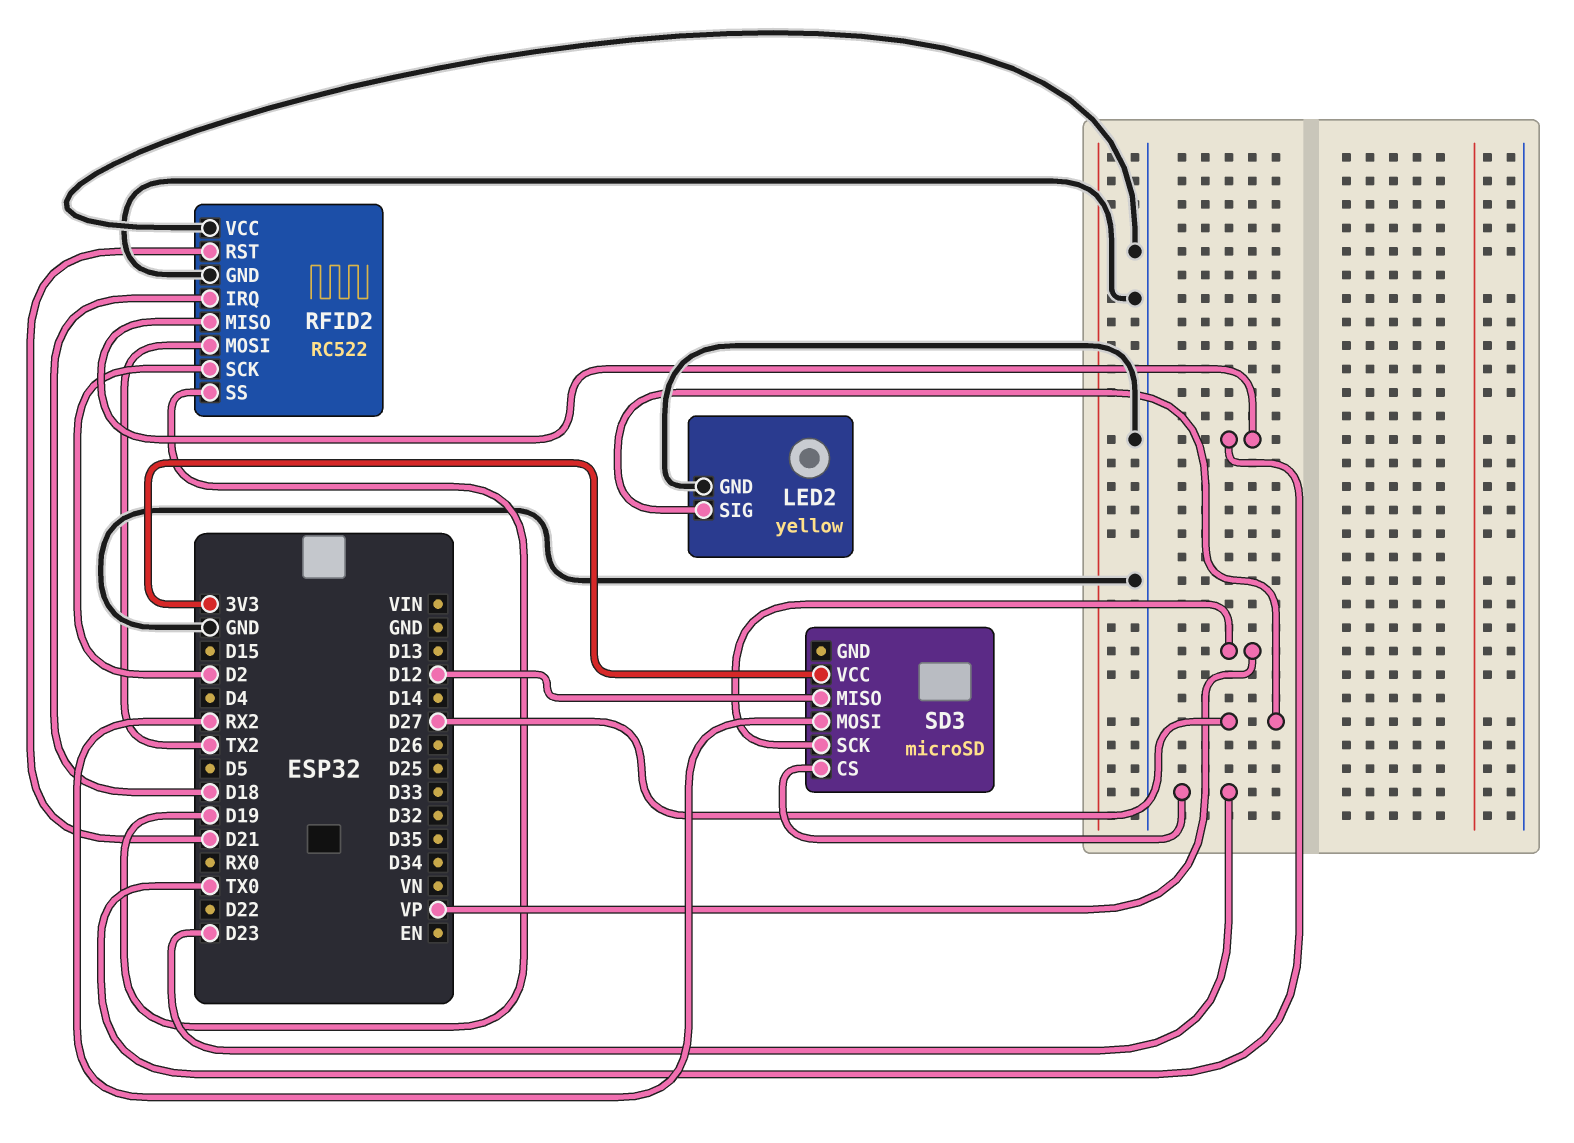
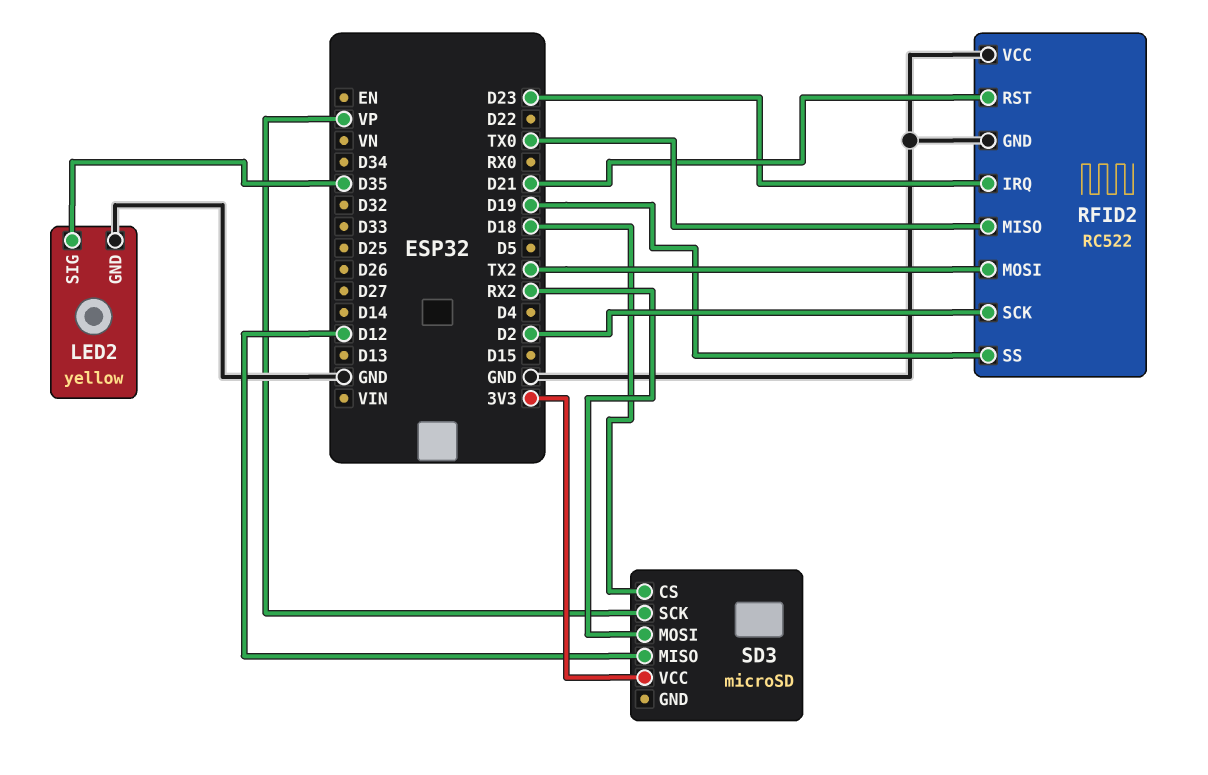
LED2 pin SIG: D27 -> D35
RFID2 pin IRQ: D18 -> D23
SD3 pin CS: D23 -> D18

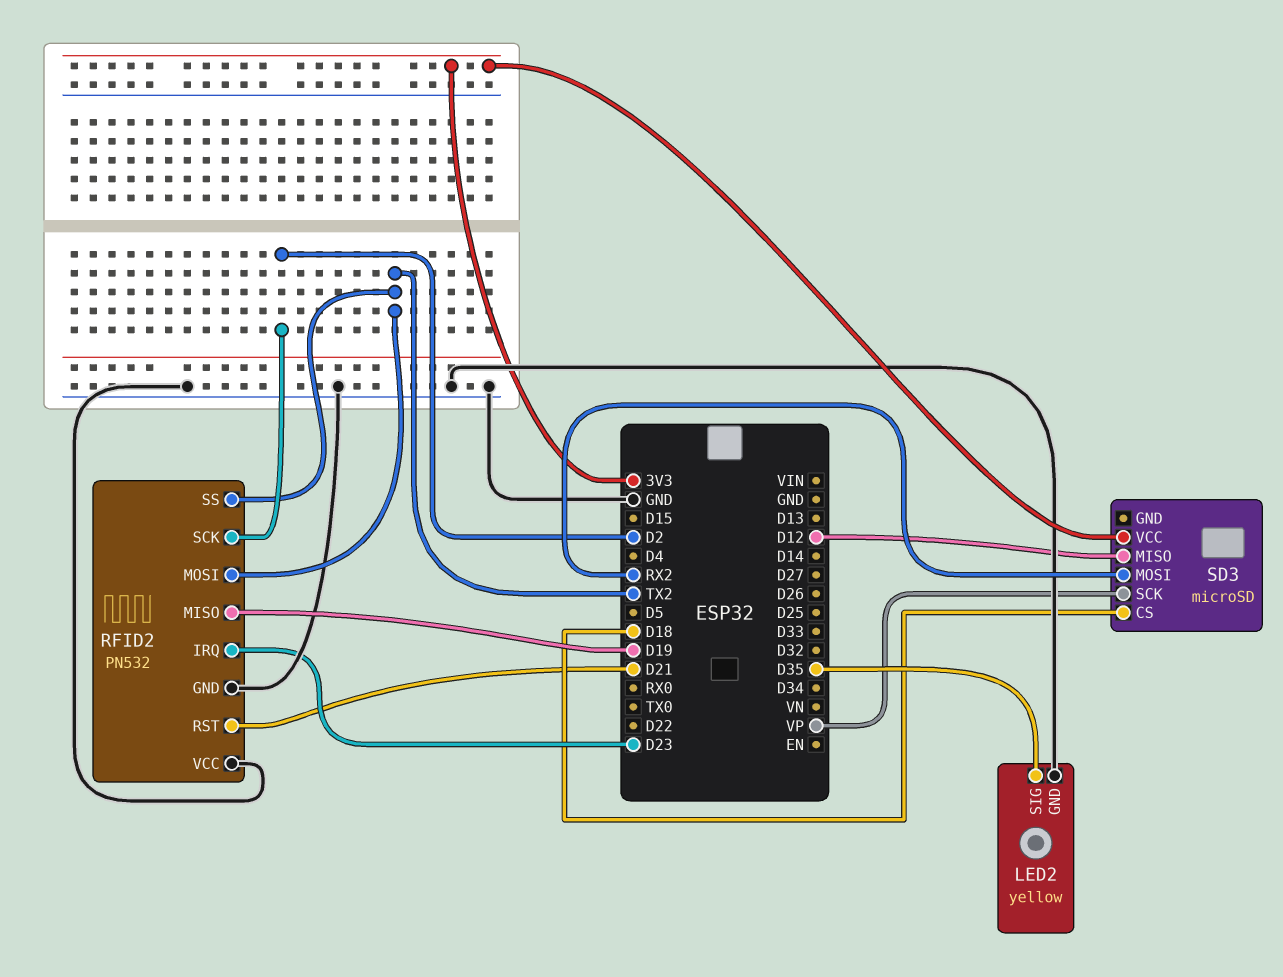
RFID2: RC522 -> PN532
RFID2 pin MISO: TX0 -> D19
RFID2 pin SS: D19 -> TX2

